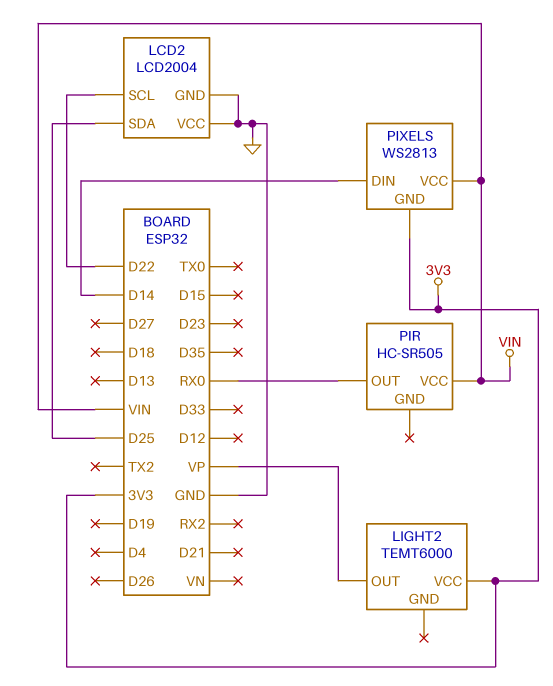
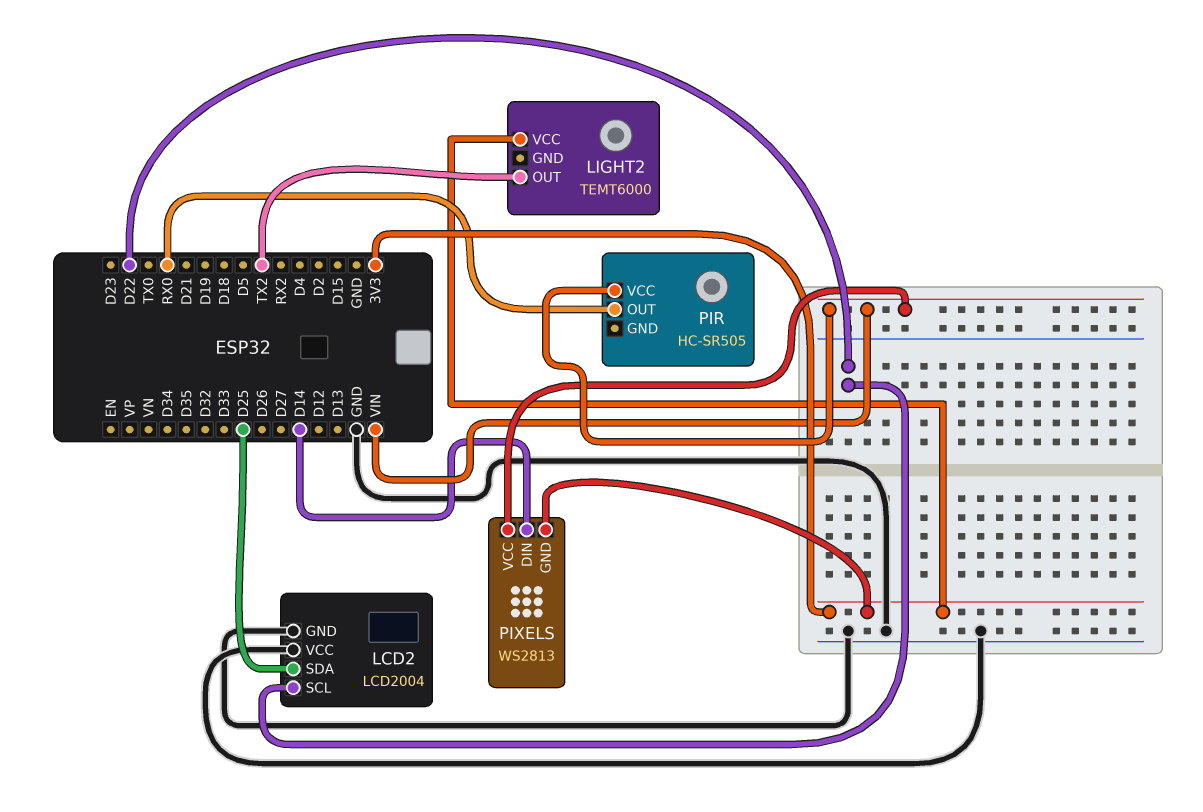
LIGHT2 pin OUT: VP -> TX2

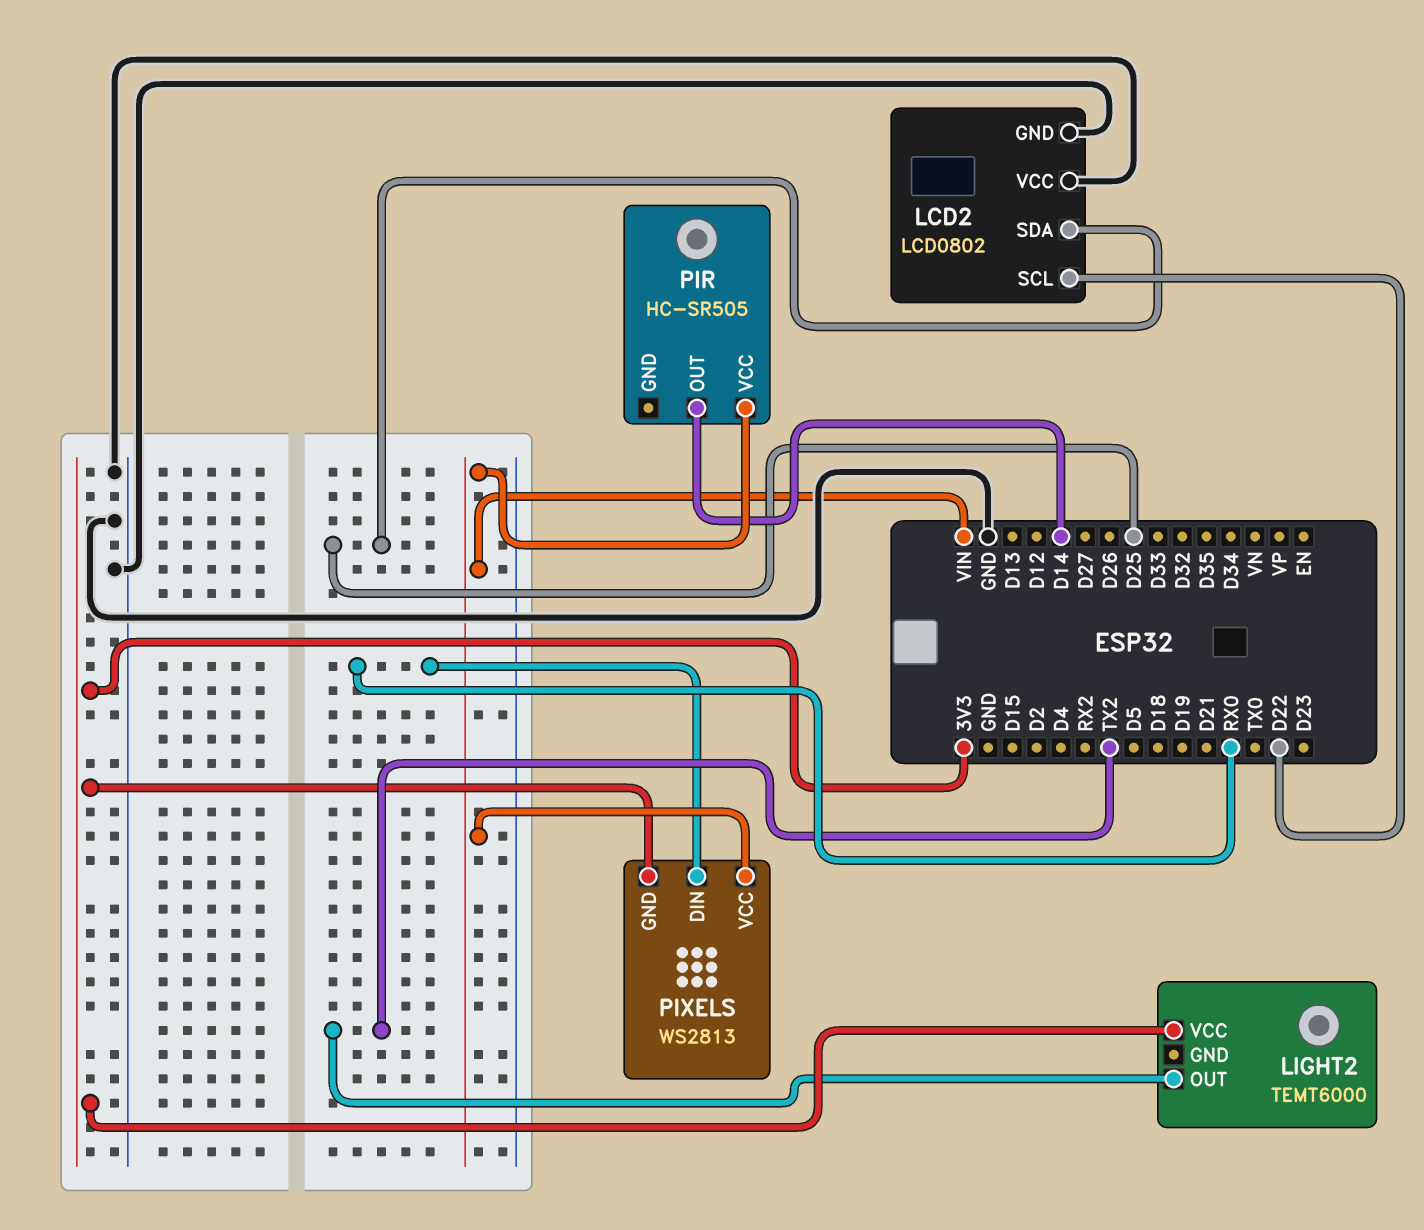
LCD2: LCD2004 -> LCD0802
PIR pin OUT: RX0 -> D14
PIXELS pin DIN: D14 -> RX0

